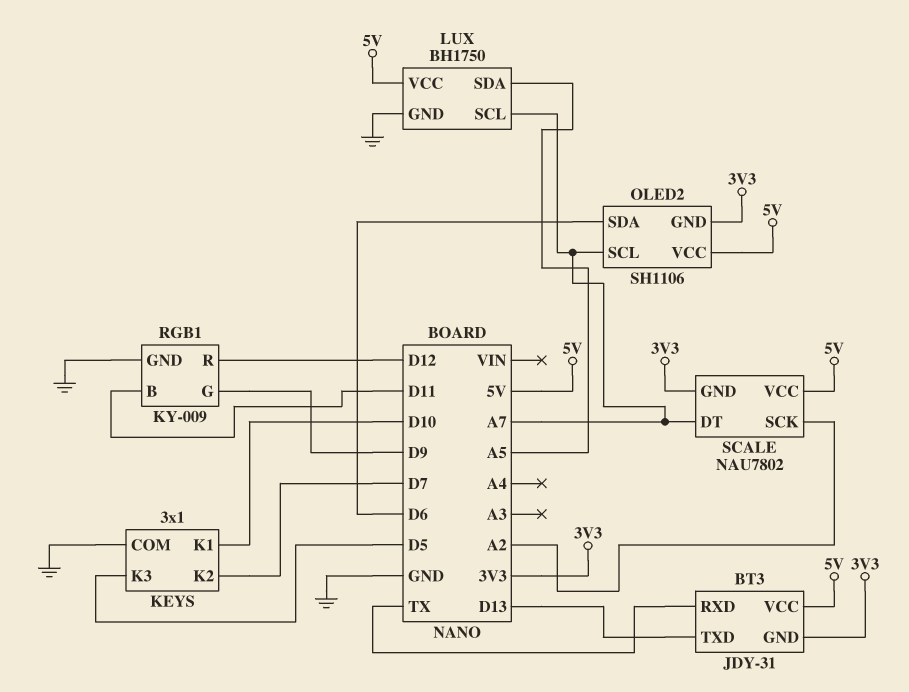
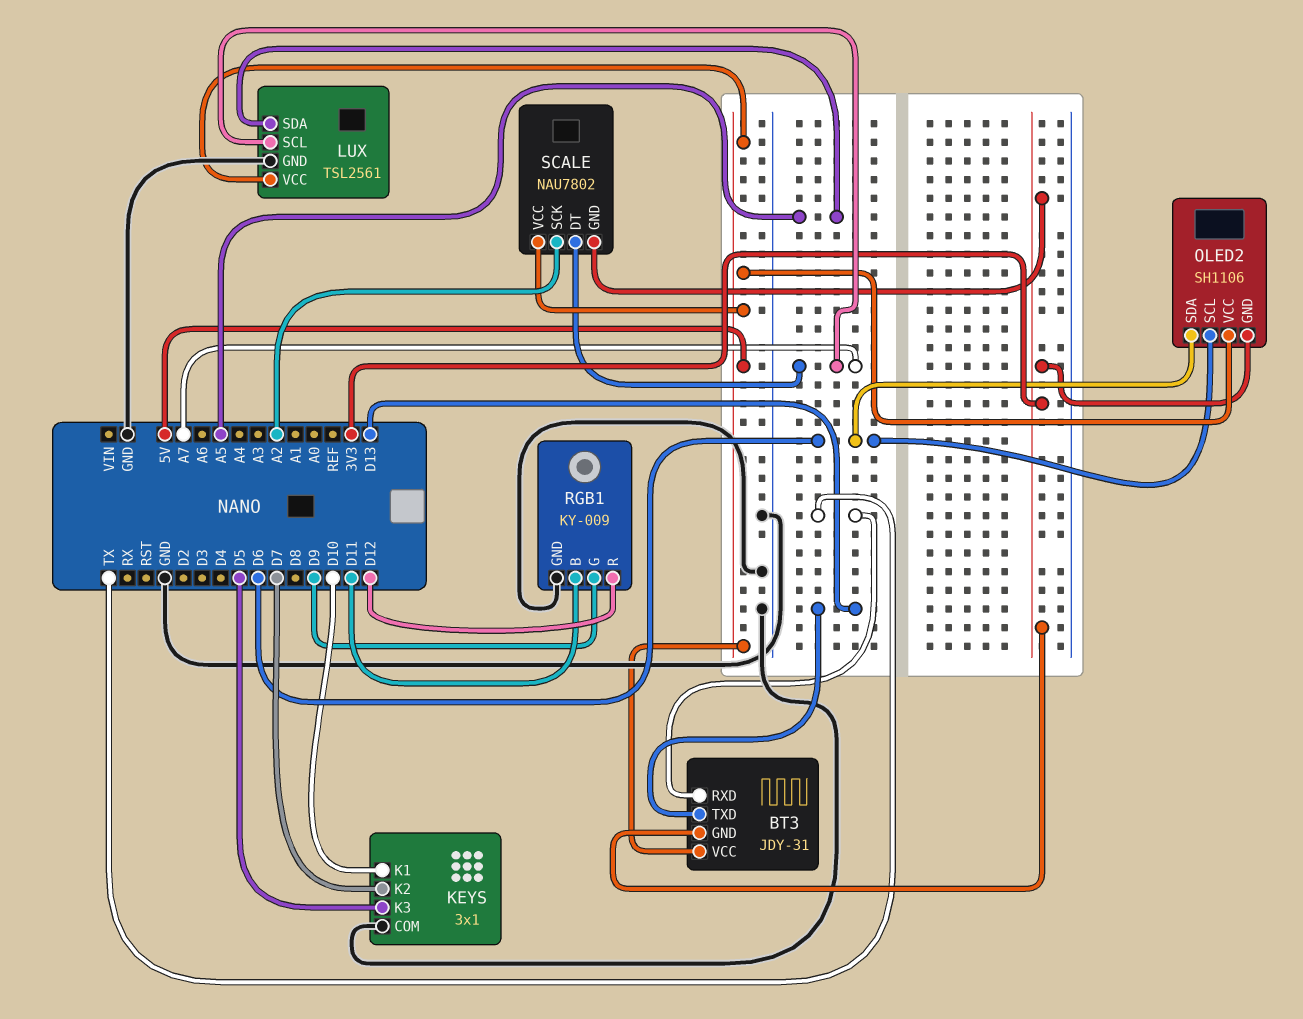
LUX: BH1750 -> TSL2561
OLED2 pin SCL: A7 -> D6

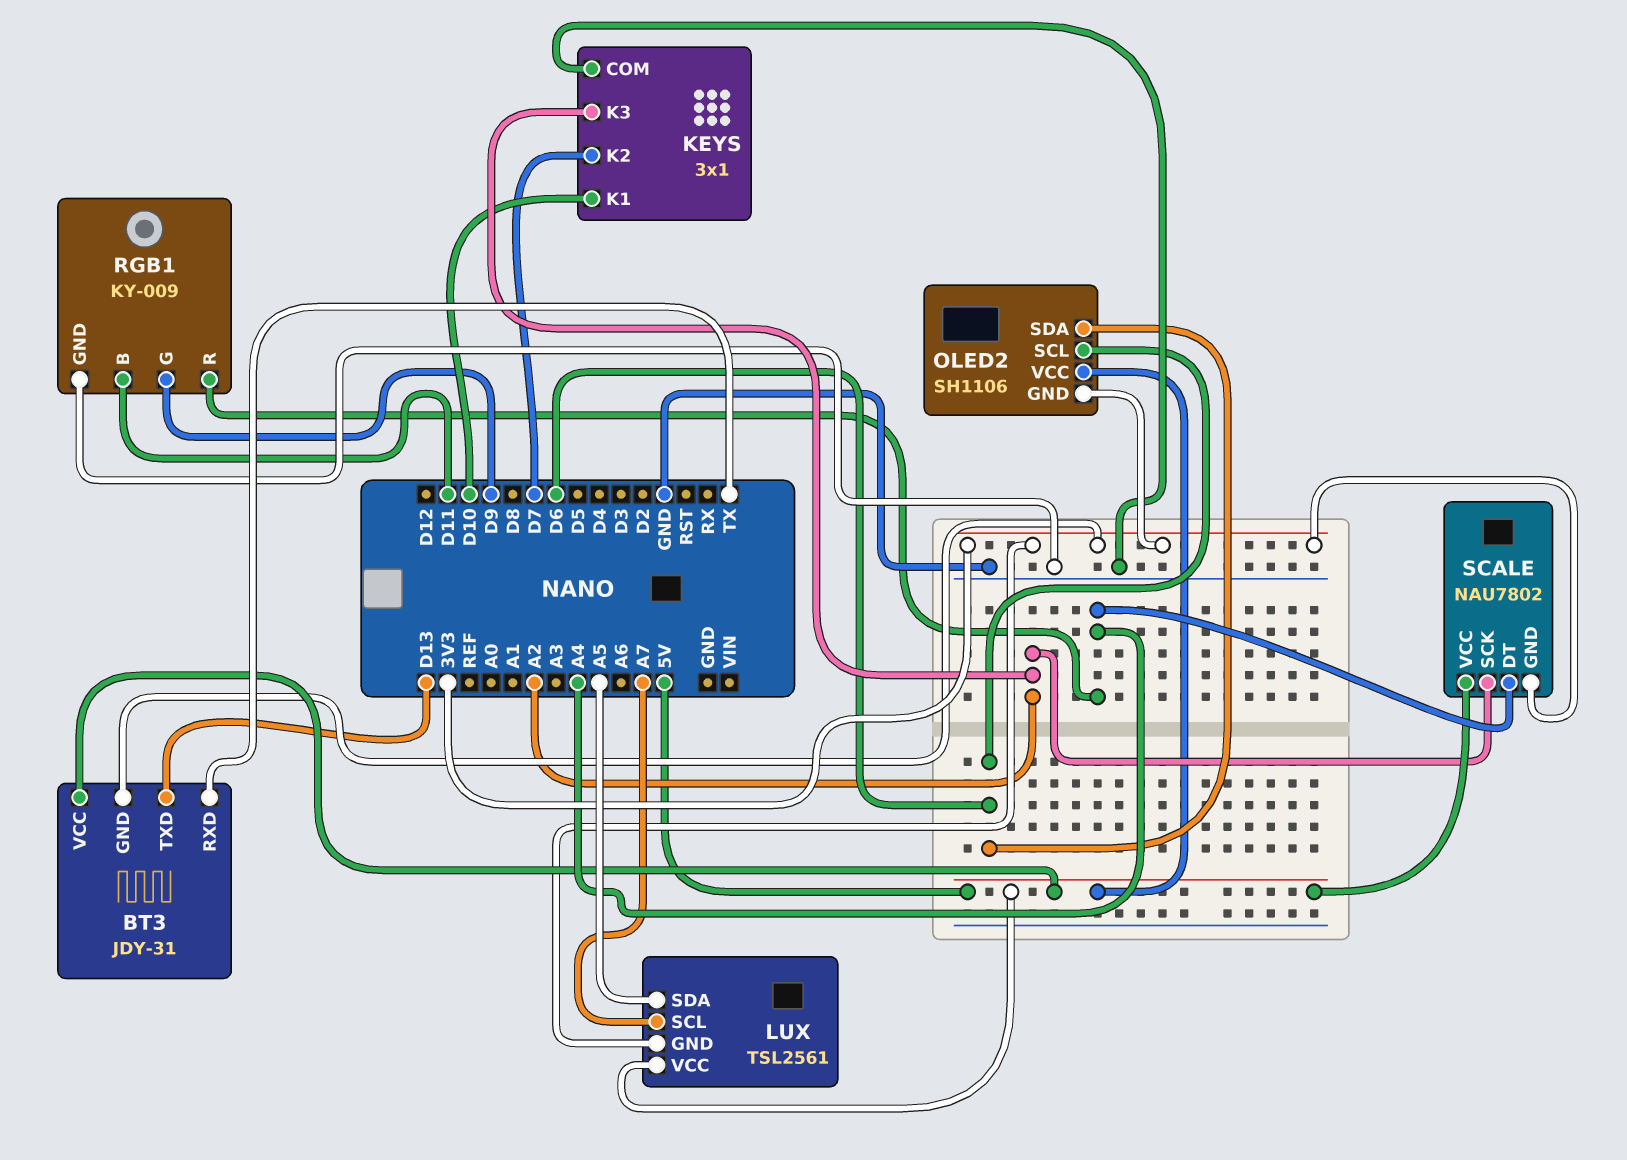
KEYS pin K3: D5 -> A2
LUX pin GND: GND -> 3V3
RGB1 pin R: D12 -> A4
SCALE pin DT: A7 -> A4

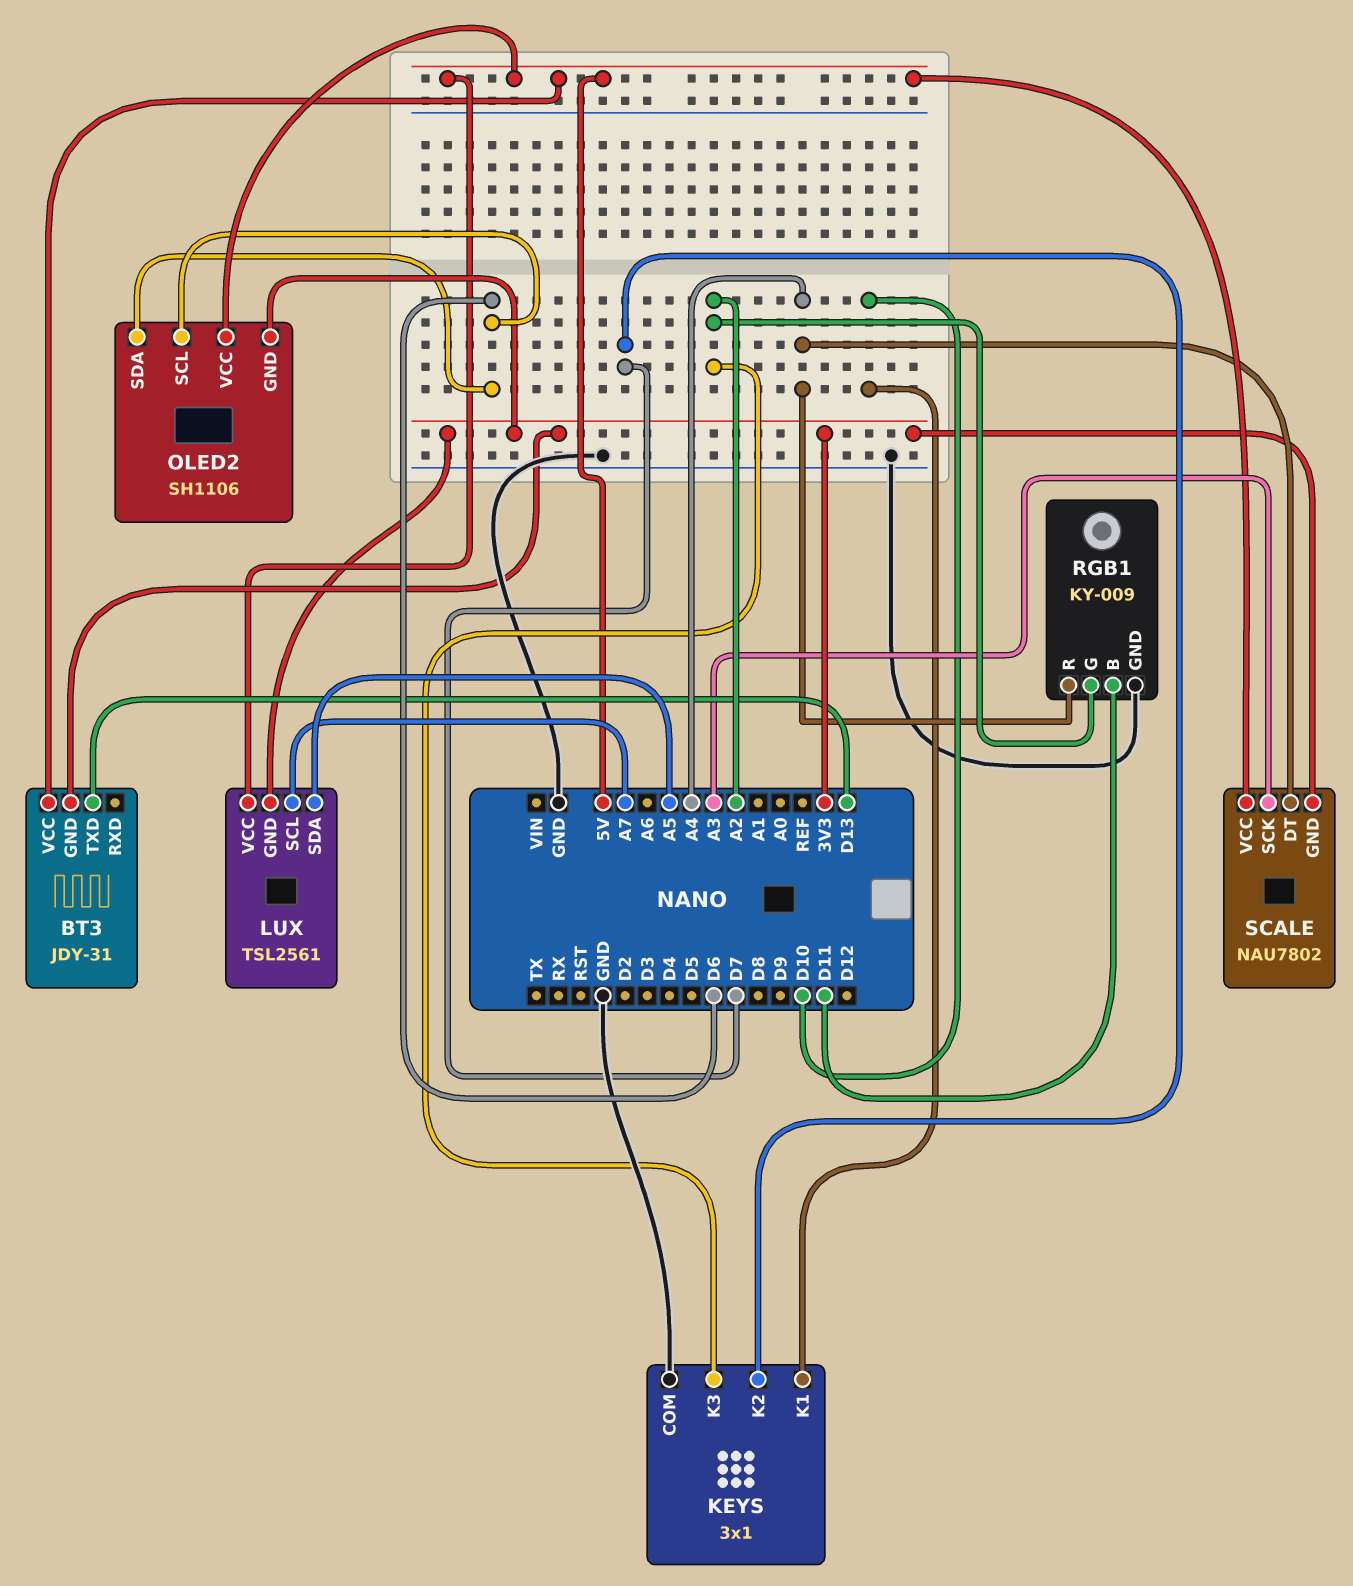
BT3 pin RXD: TX -> none
RGB1 pin G: D9 -> A2
SCALE pin SCK: A2 -> A3

